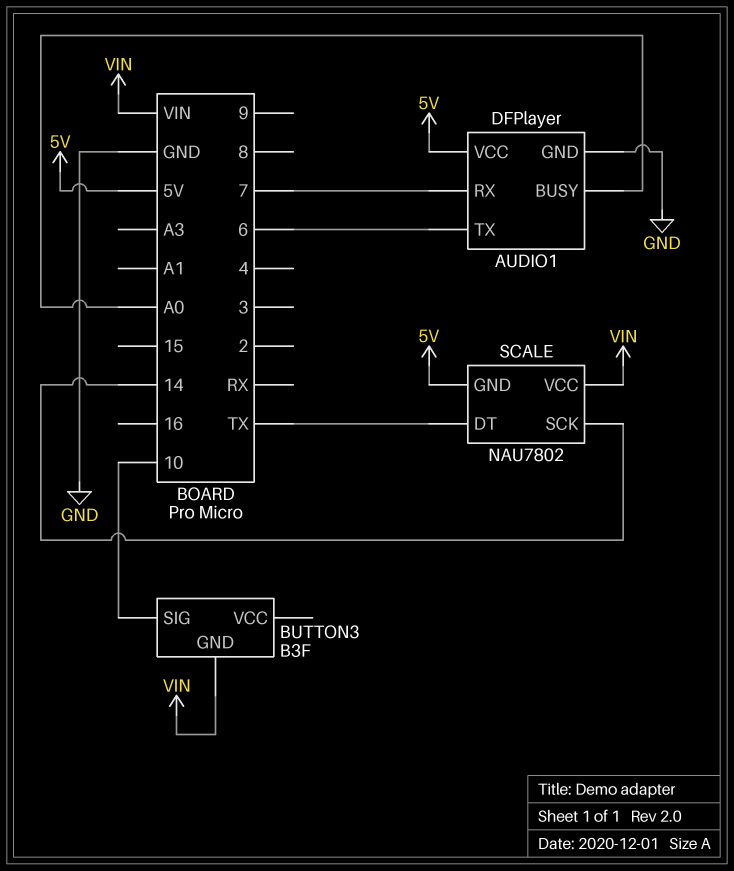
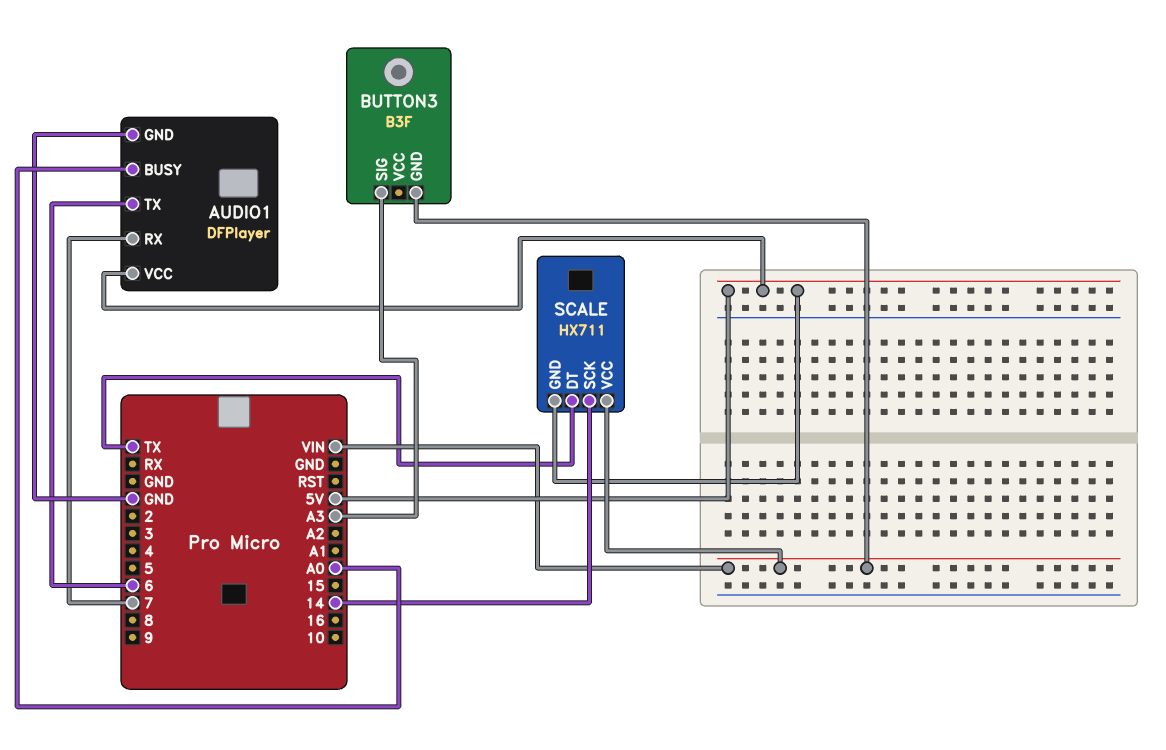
BUTTON3 pin SIG: 10 -> A3
SCALE: NAU7802 -> HX711

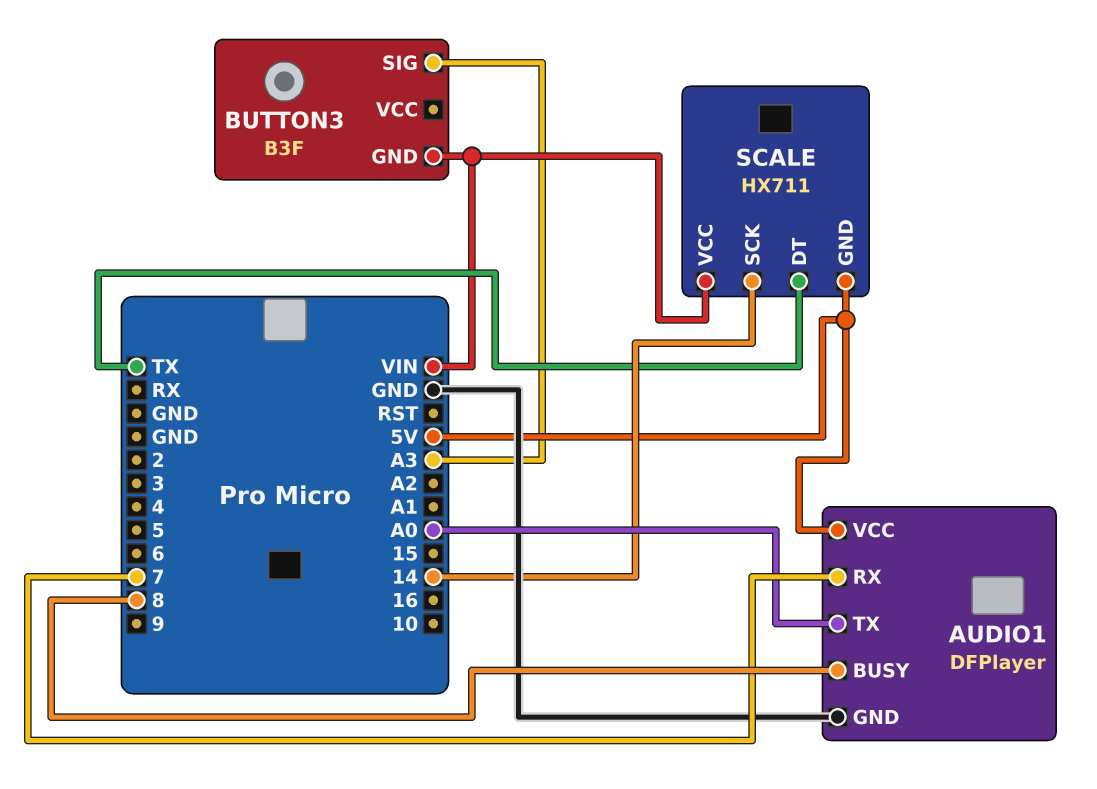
AUDIO1 pin BUSY: A0 -> 8
AUDIO1 pin TX: 6 -> A0

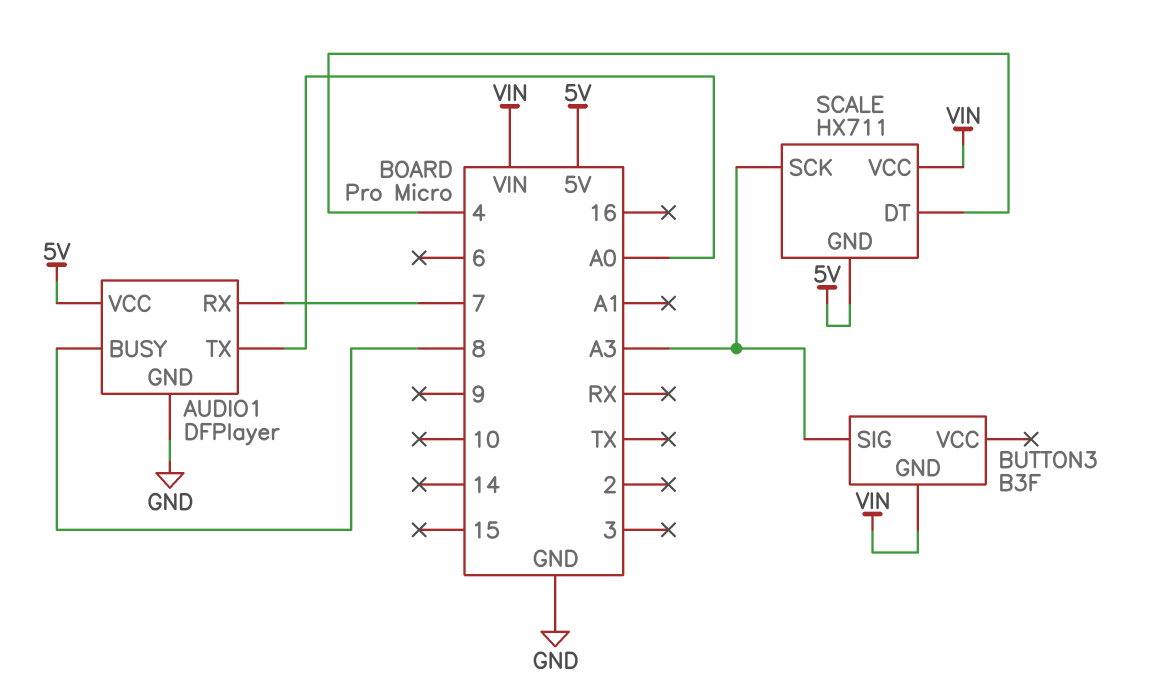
SCALE pin DT: TX -> 4
SCALE pin SCK: 14 -> A3

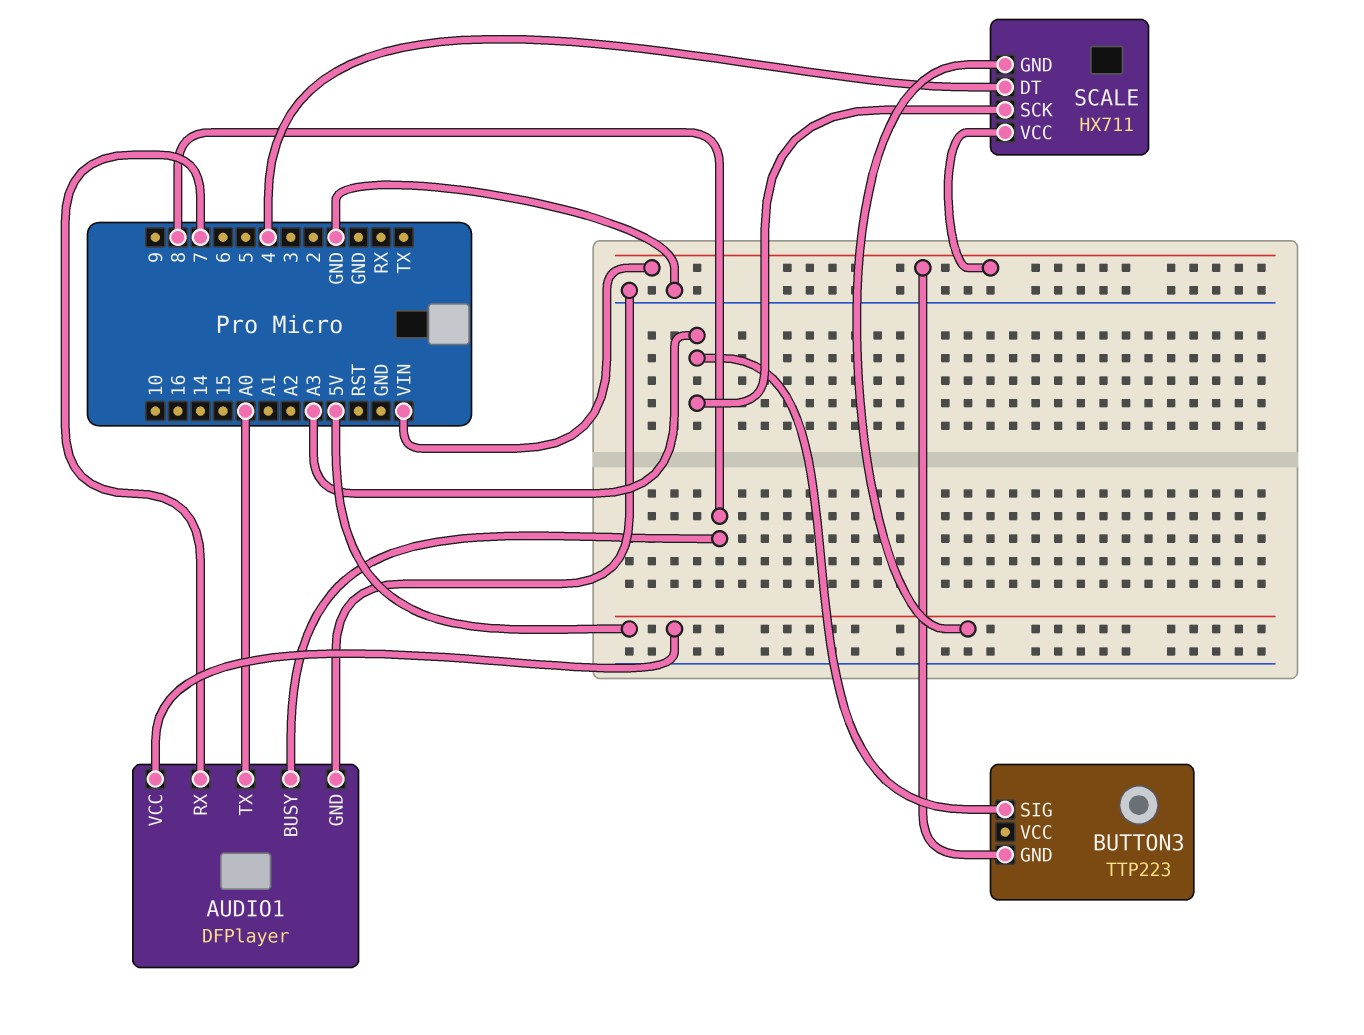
BUTTON3: B3F -> TTP223

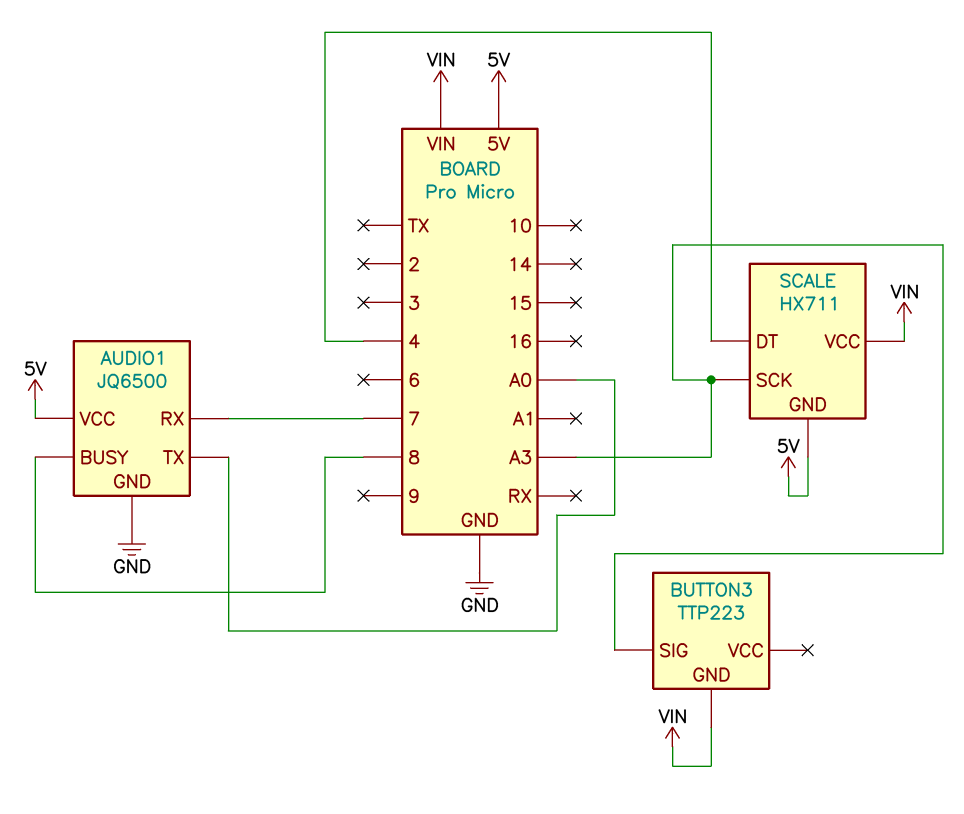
AUDIO1: DFPlayer -> JQ6500

